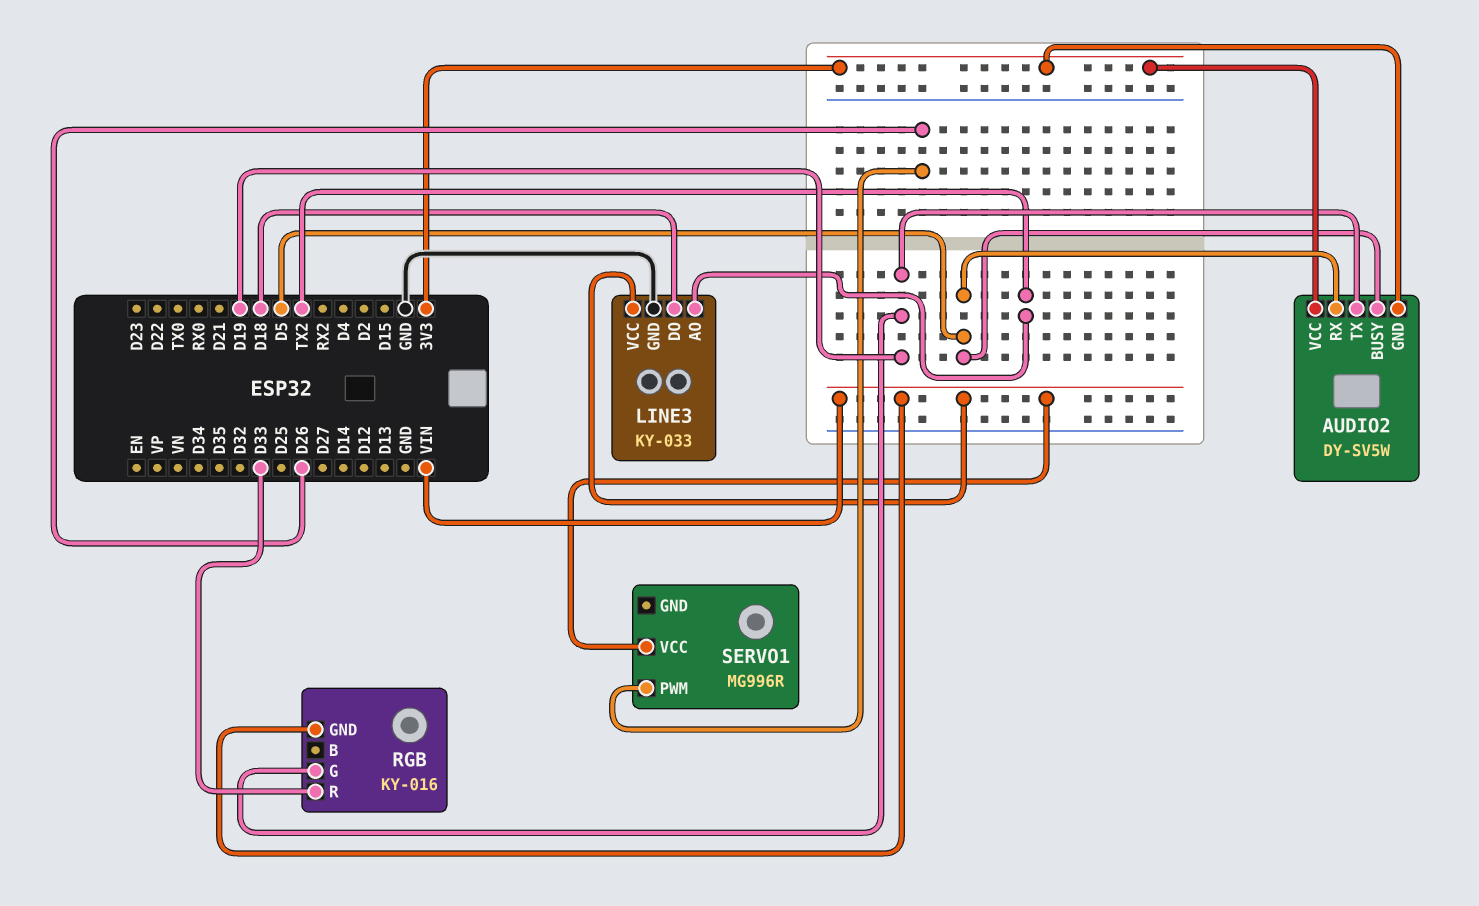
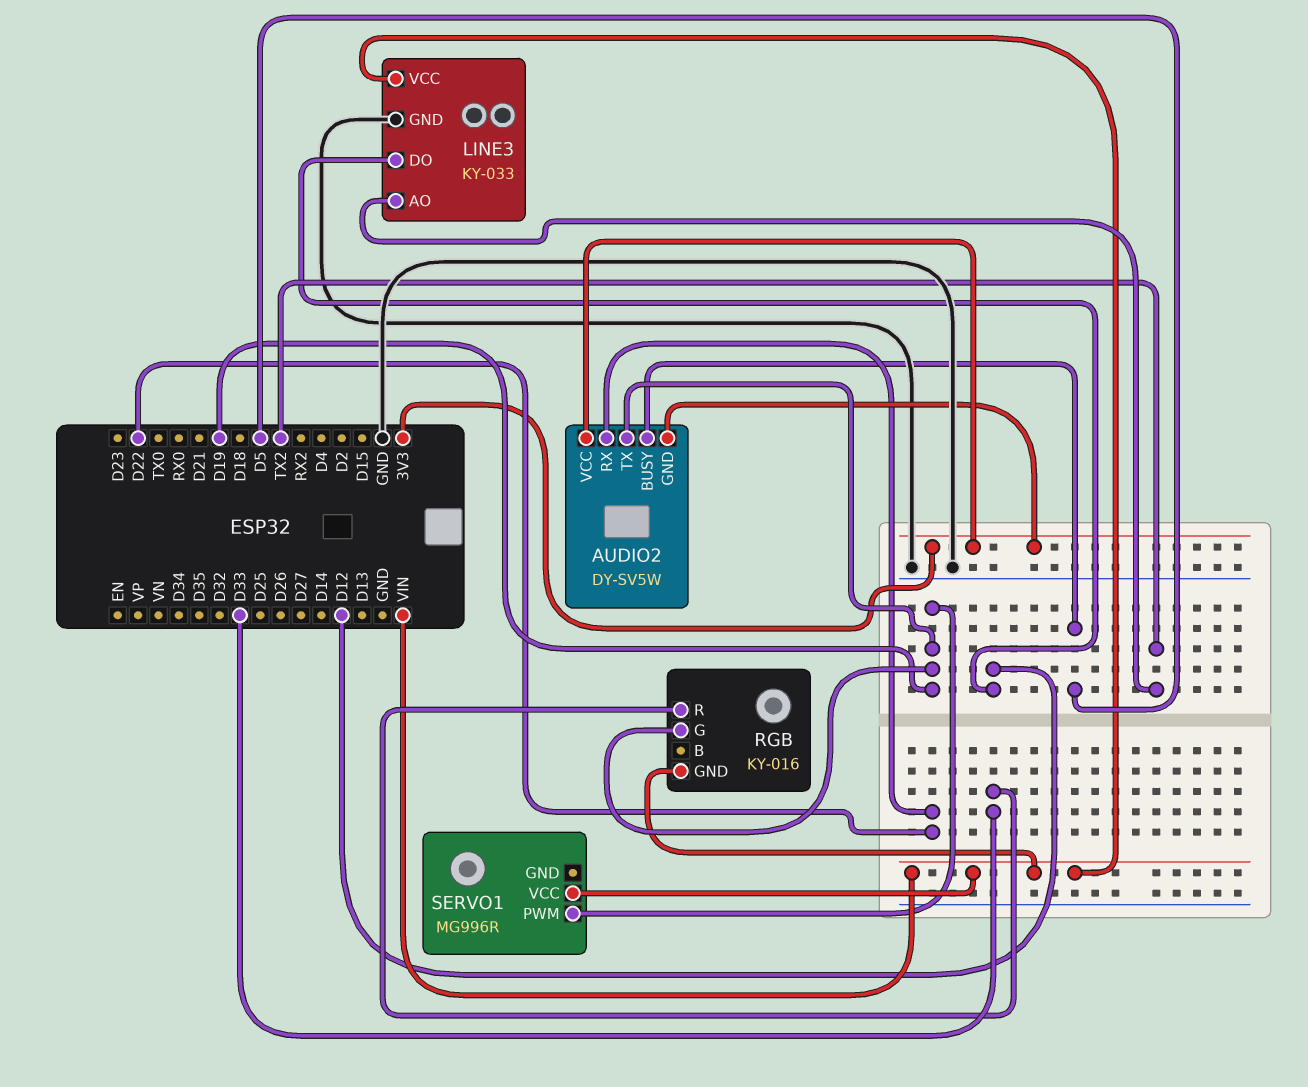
AUDIO2 pin RX: D5 -> D22
LINE3 pin DO: D18 -> D12
SERVO1 pin PWM: D26 -> D19

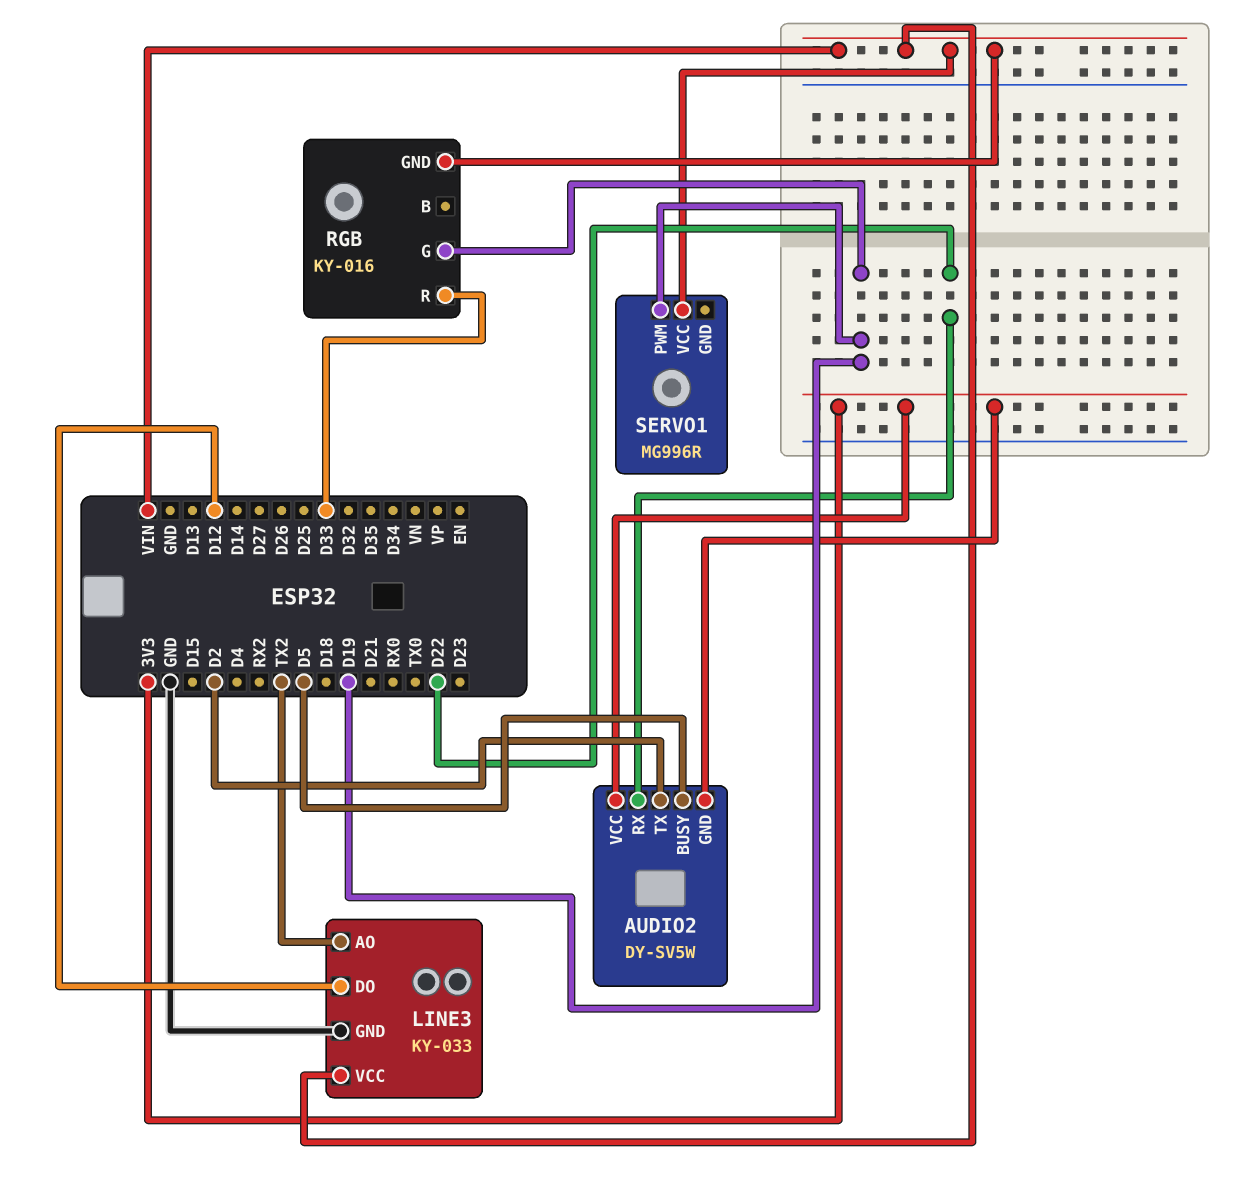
AUDIO2 pin TX: D19 -> D2

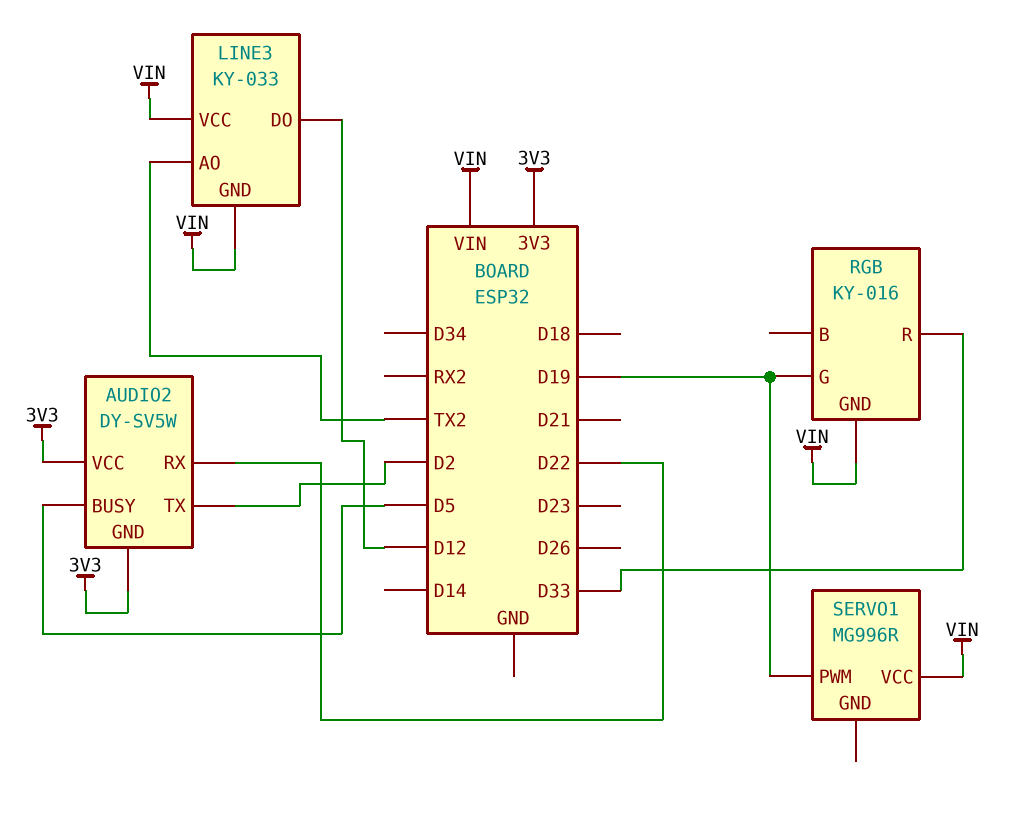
LINE3 pin GND: GND -> VIN

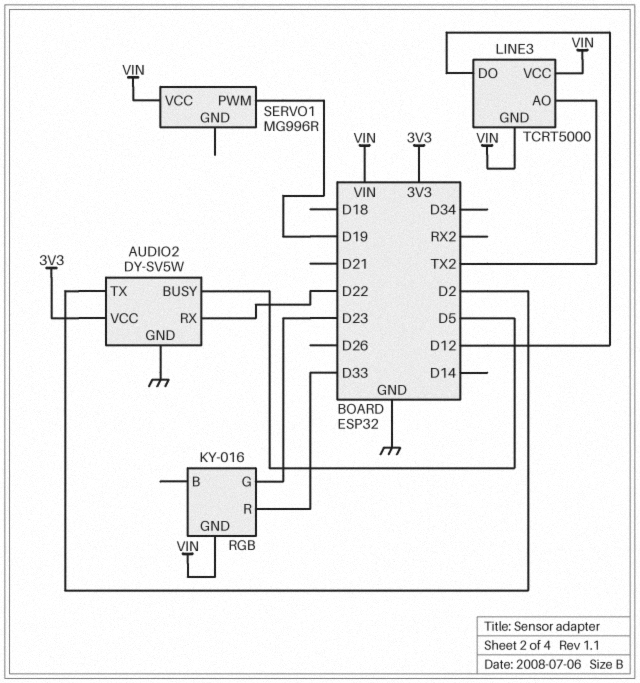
AUDIO2 pin GND: 3V3 -> GND
LINE3: KY-033 -> TCRT5000
RGB pin G: D19 -> D23

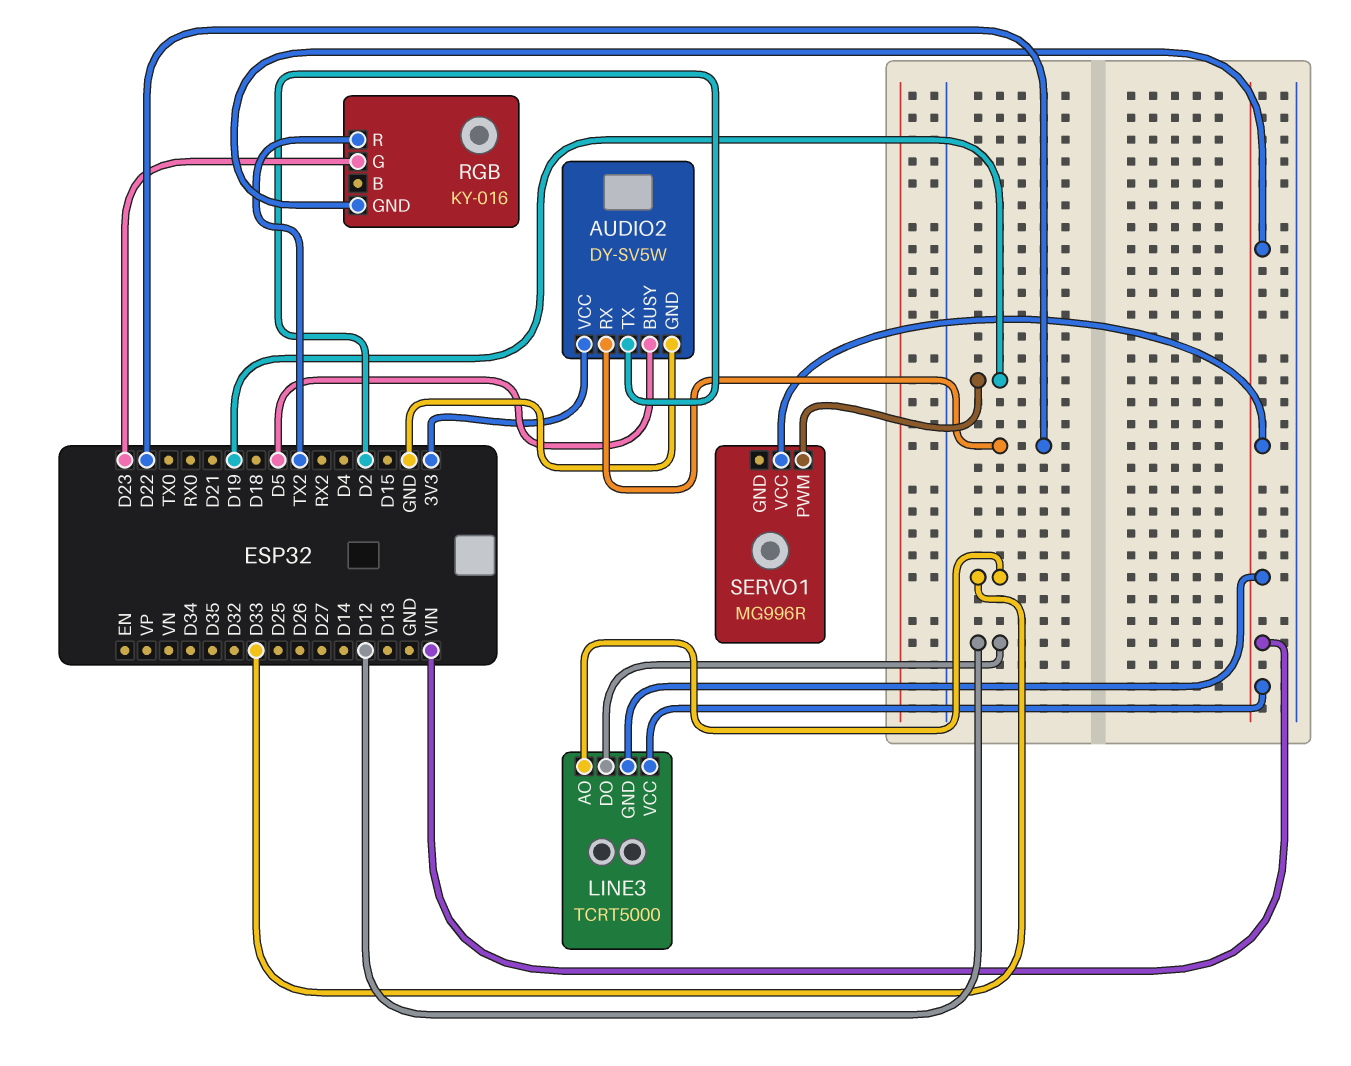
LINE3 pin AO: TX2 -> D33
RGB pin R: D33 -> TX2

